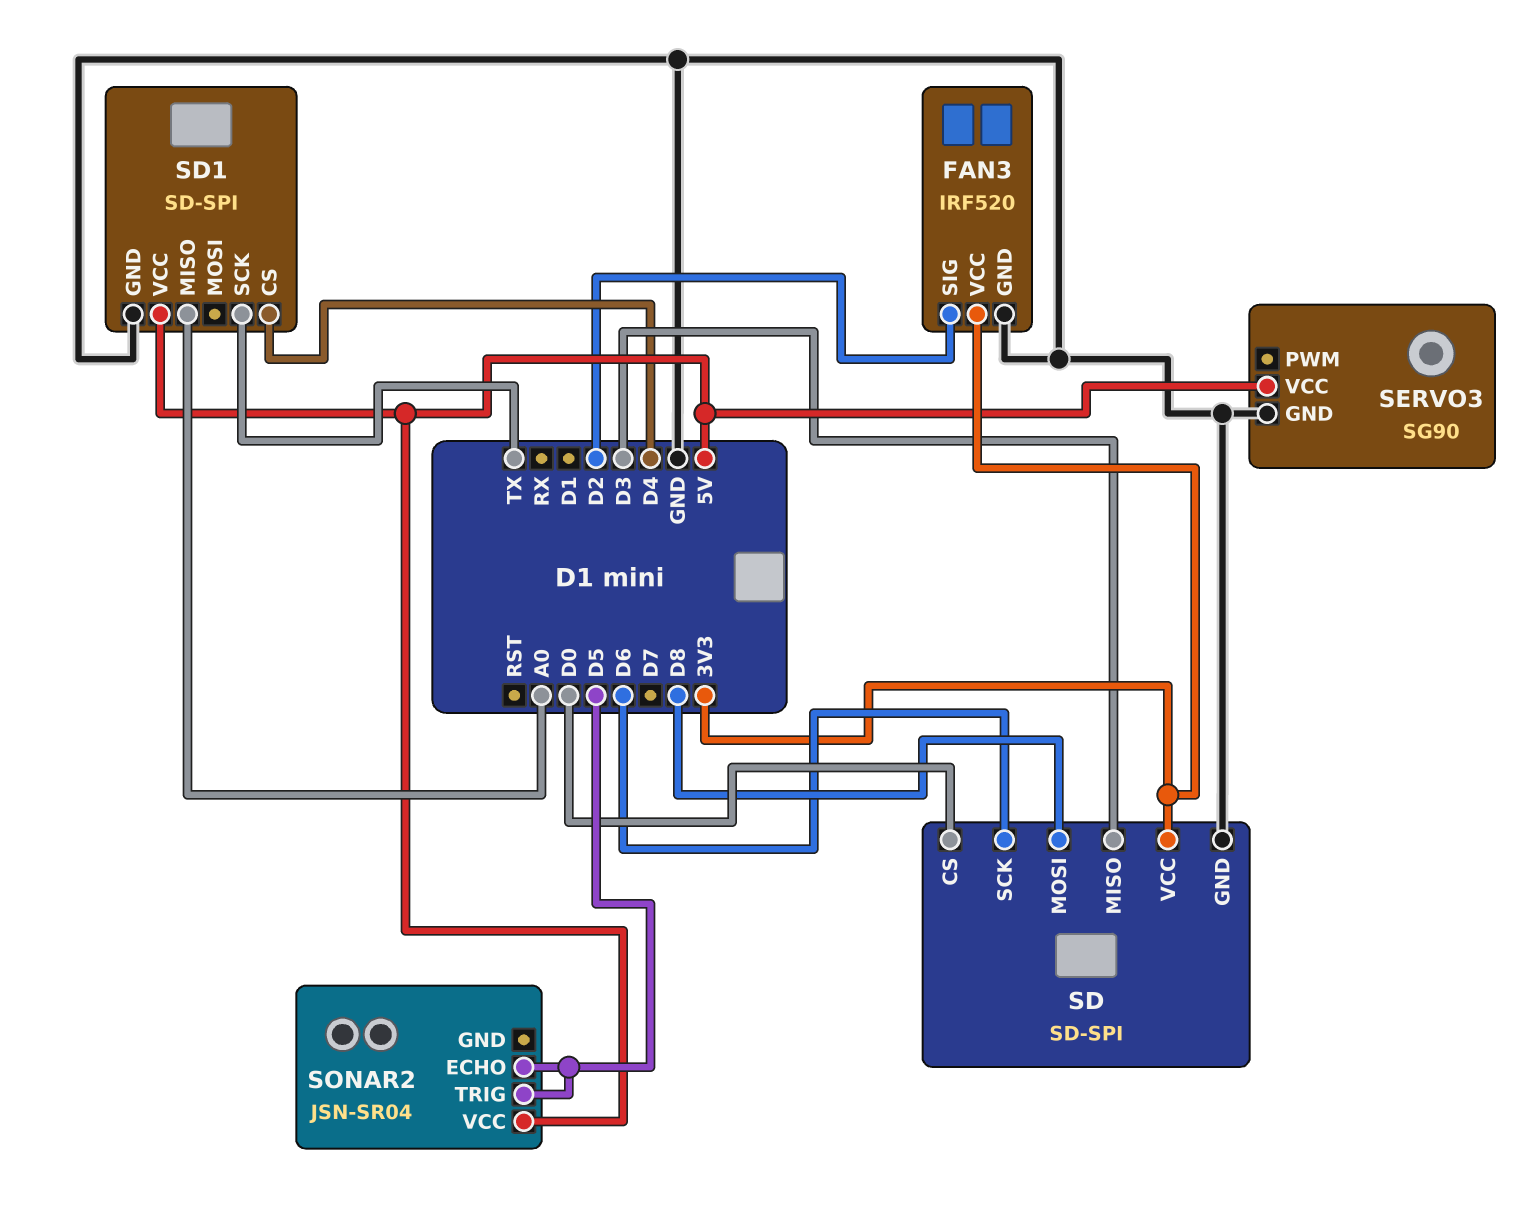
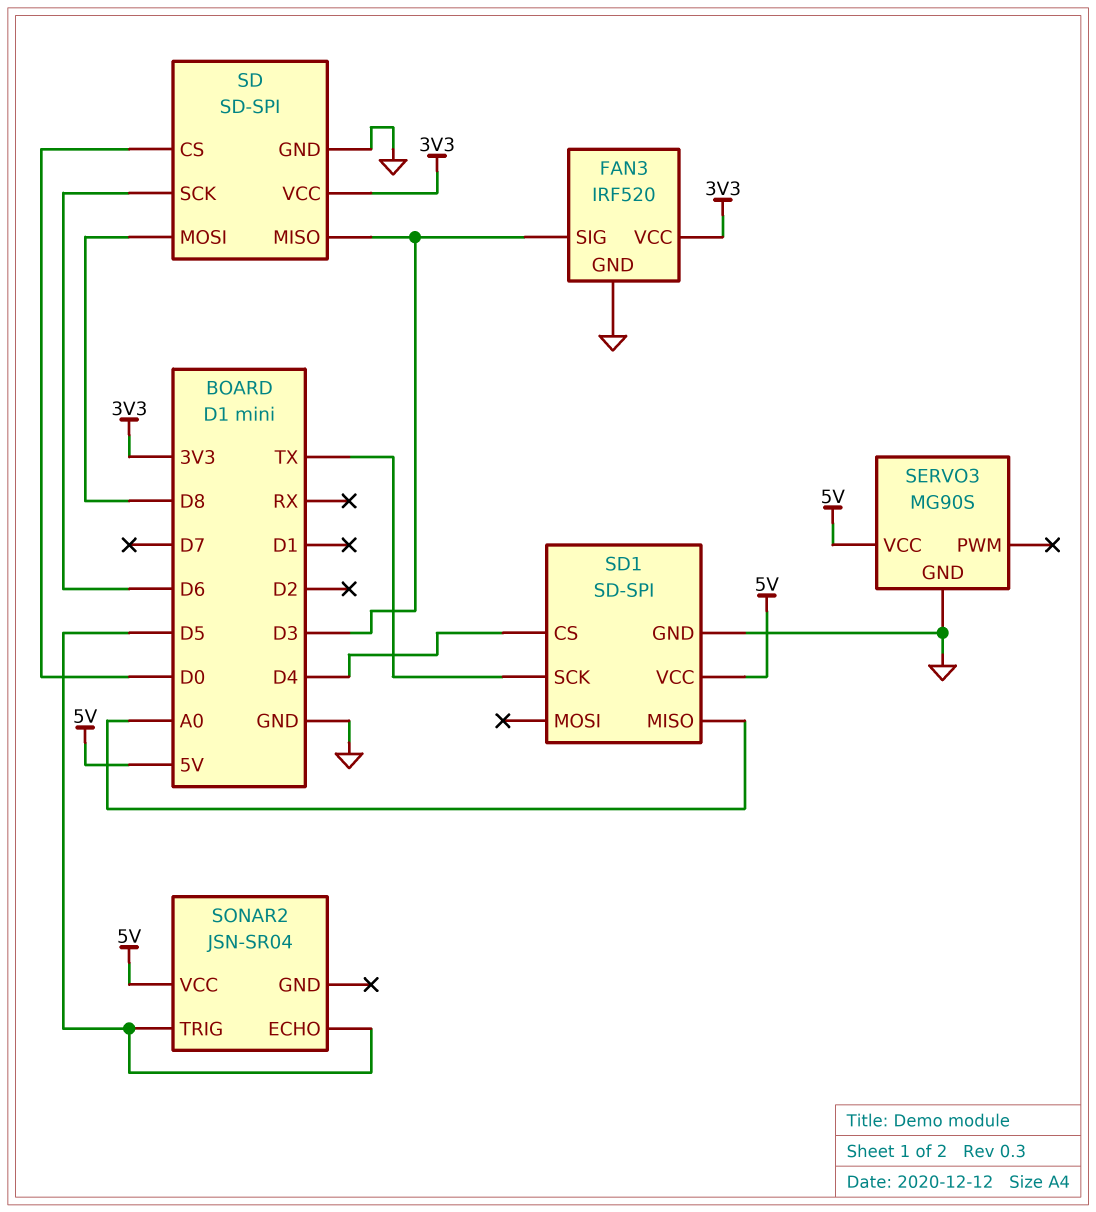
FAN3 pin SIG: D2 -> D3
SERVO3: SG90 -> MG90S

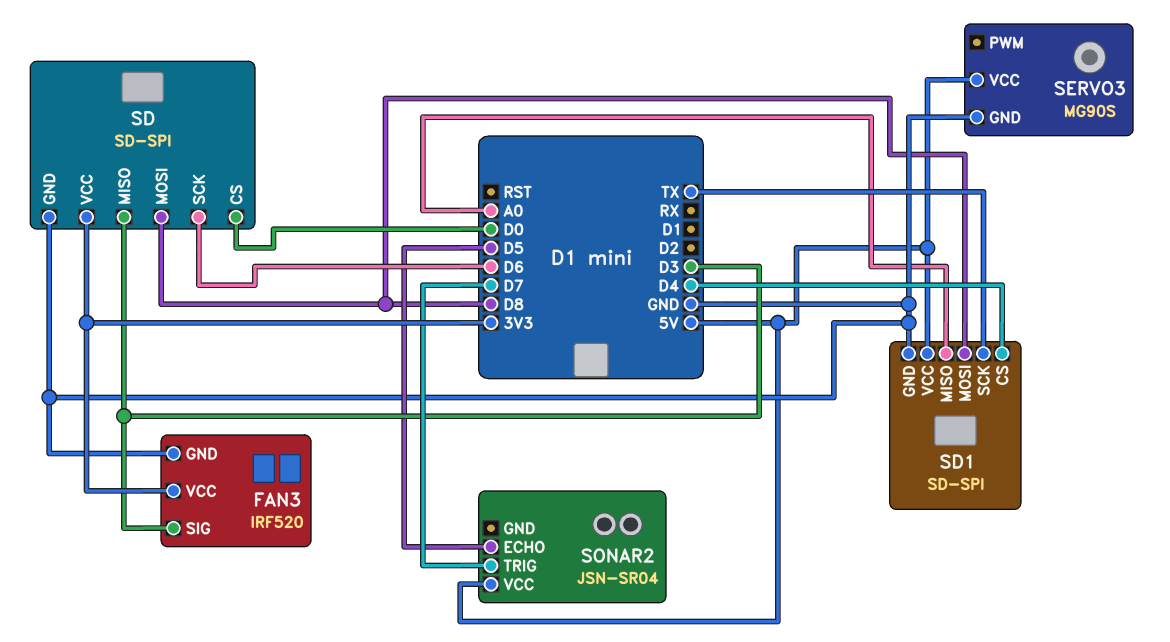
SD1 pin MOSI: none -> D8
SONAR2 pin TRIG: D5 -> D7

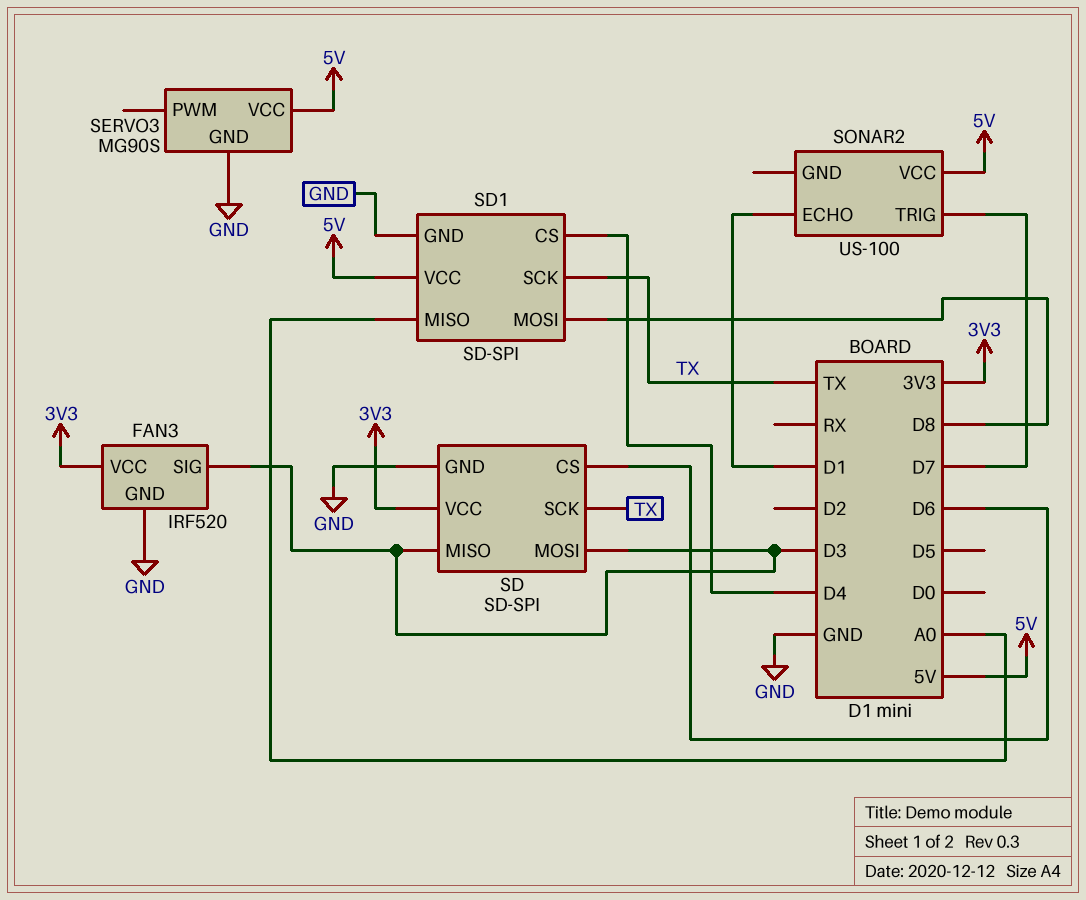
SD pin CS: D0 -> D6
SD pin MOSI: D8 -> D3
SD pin SCK: D6 -> TX
SONAR2: JSN-SR04 -> US-100
SONAR2 pin ECHO: D5 -> D1

